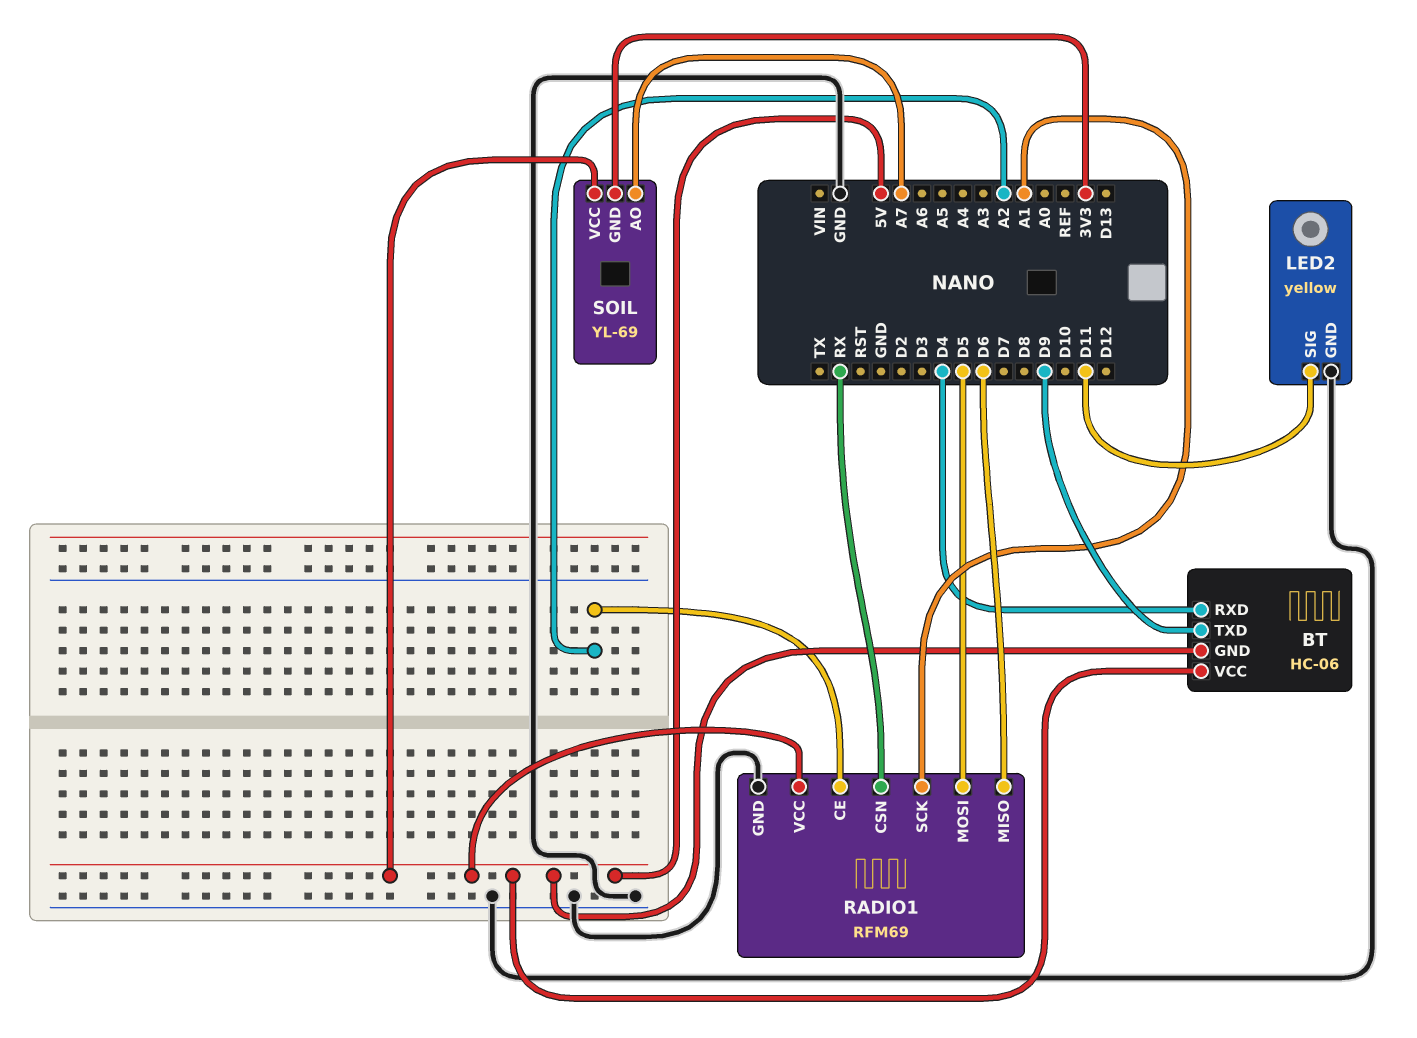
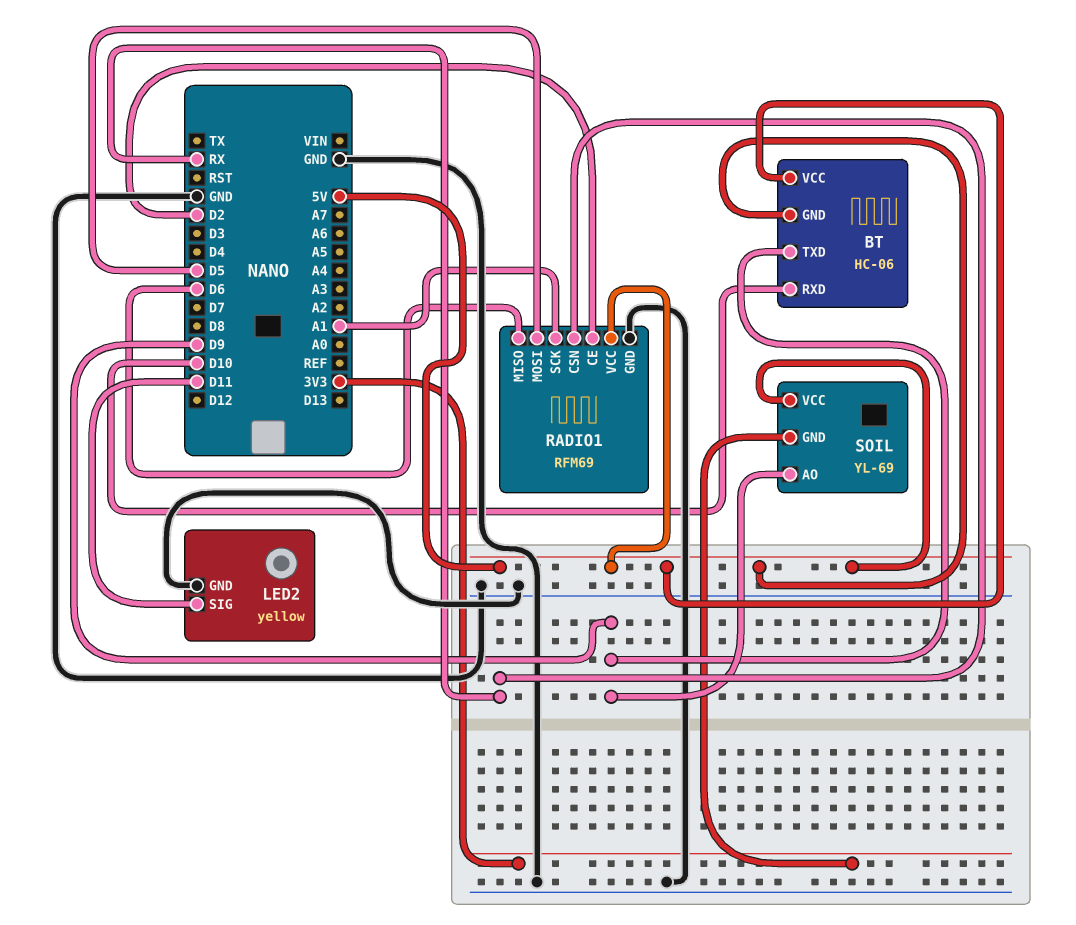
BT pin RXD: D4 -> D10
RADIO1 pin CE: A2 -> D2
SOIL pin AO: A7 -> D9

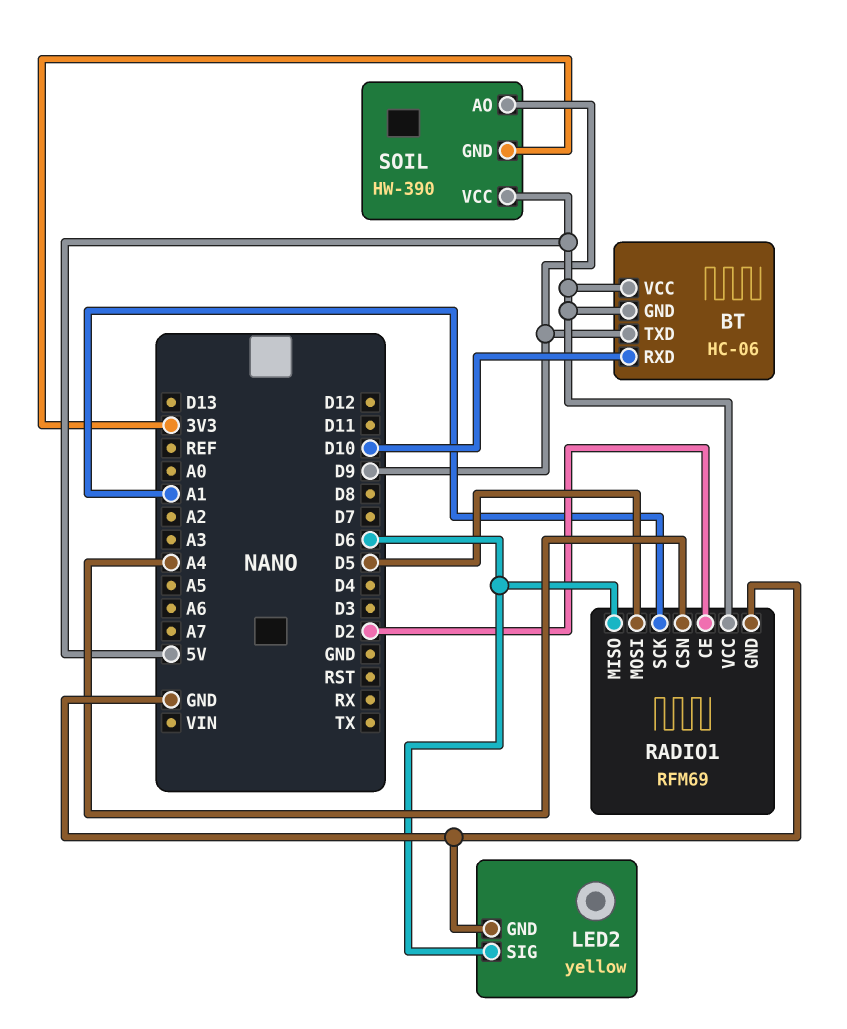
LED2 pin SIG: D11 -> D6
RADIO1 pin CSN: RX -> A4
SOIL: YL-69 -> HW-390

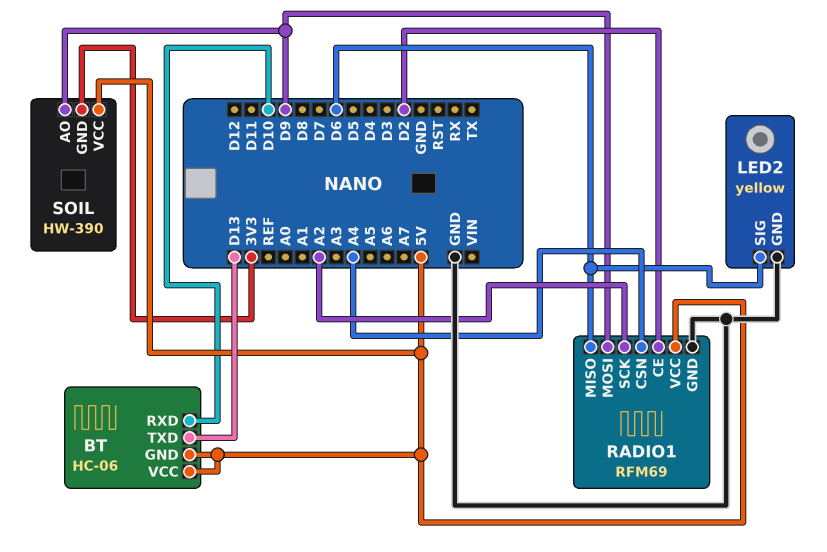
BT pin TXD: D9 -> D13
RADIO1 pin MOSI: D5 -> D9
RADIO1 pin SCK: A1 -> A2

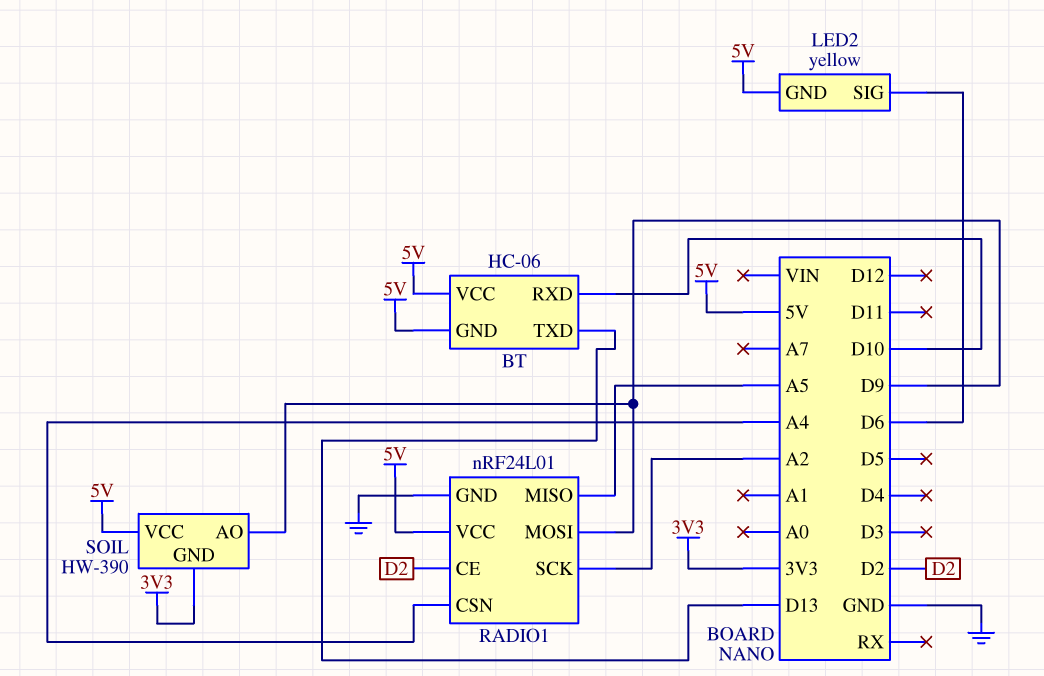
LED2 pin GND: GND -> 5V
RADIO1: RFM69 -> nRF24L01
RADIO1 pin MISO: D6 -> A5

